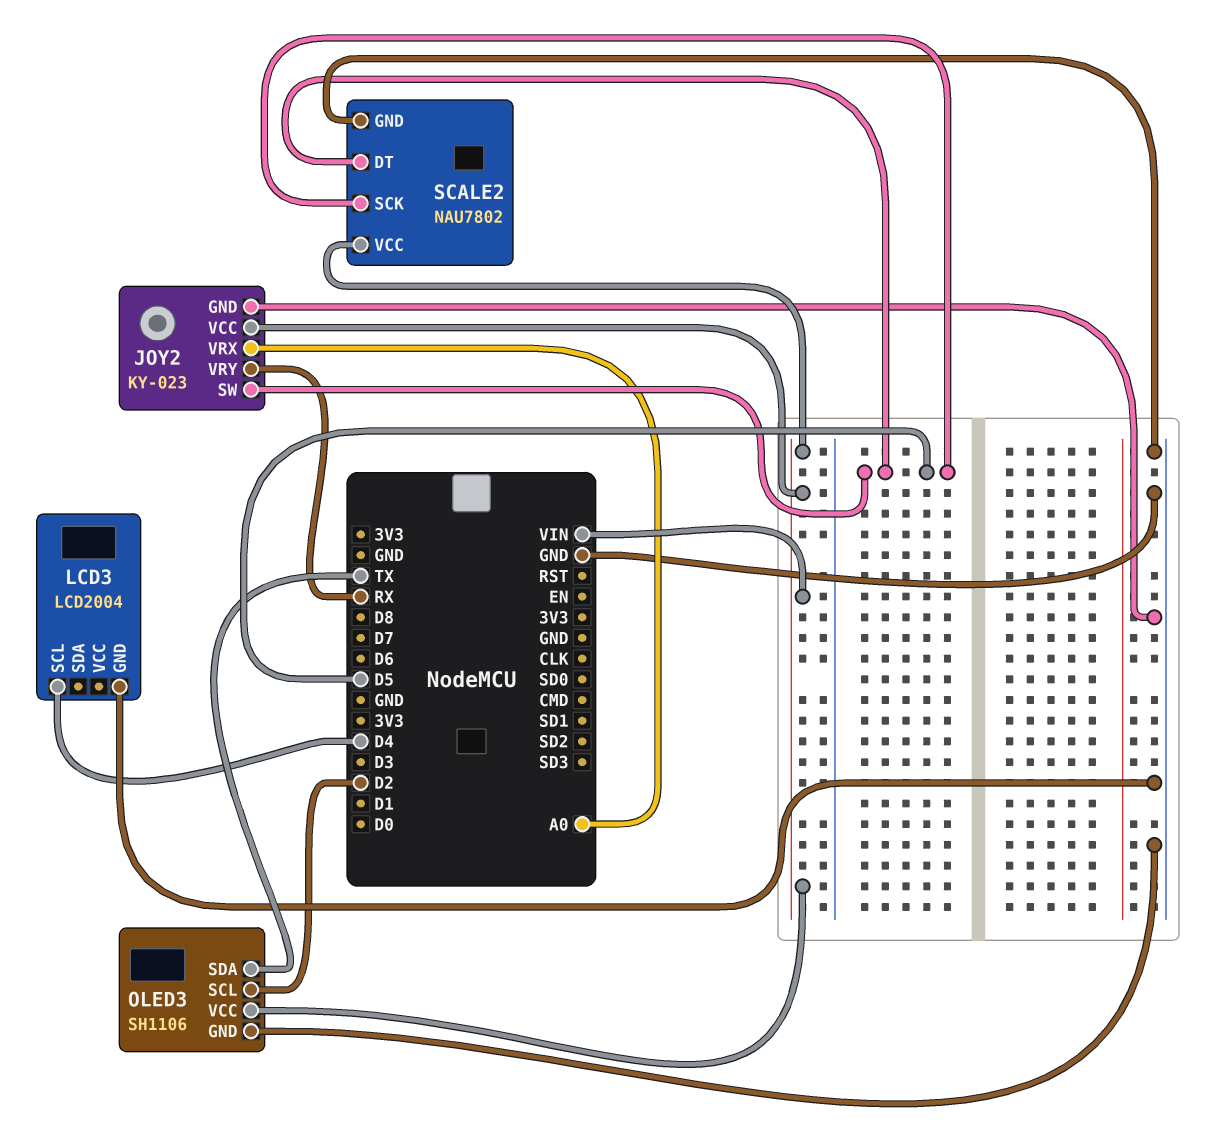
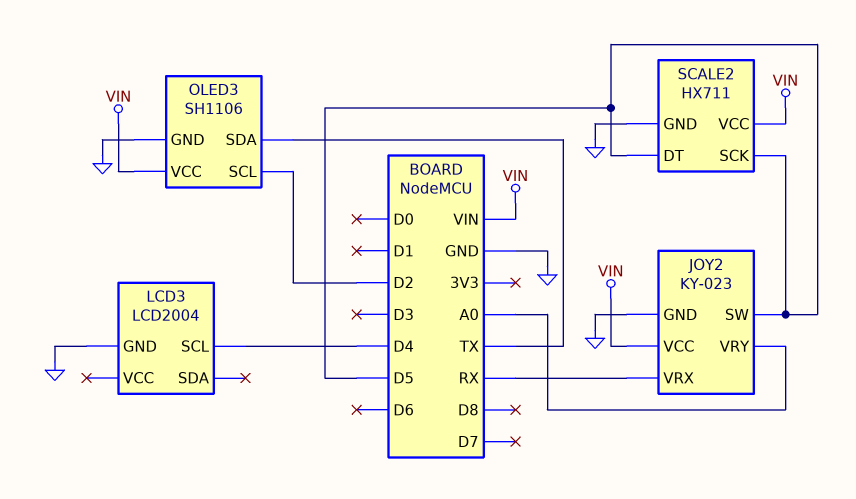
JOY2 pin VRX: A0 -> RX
JOY2 pin VRY: RX -> A0
SCALE2: NAU7802 -> HX711

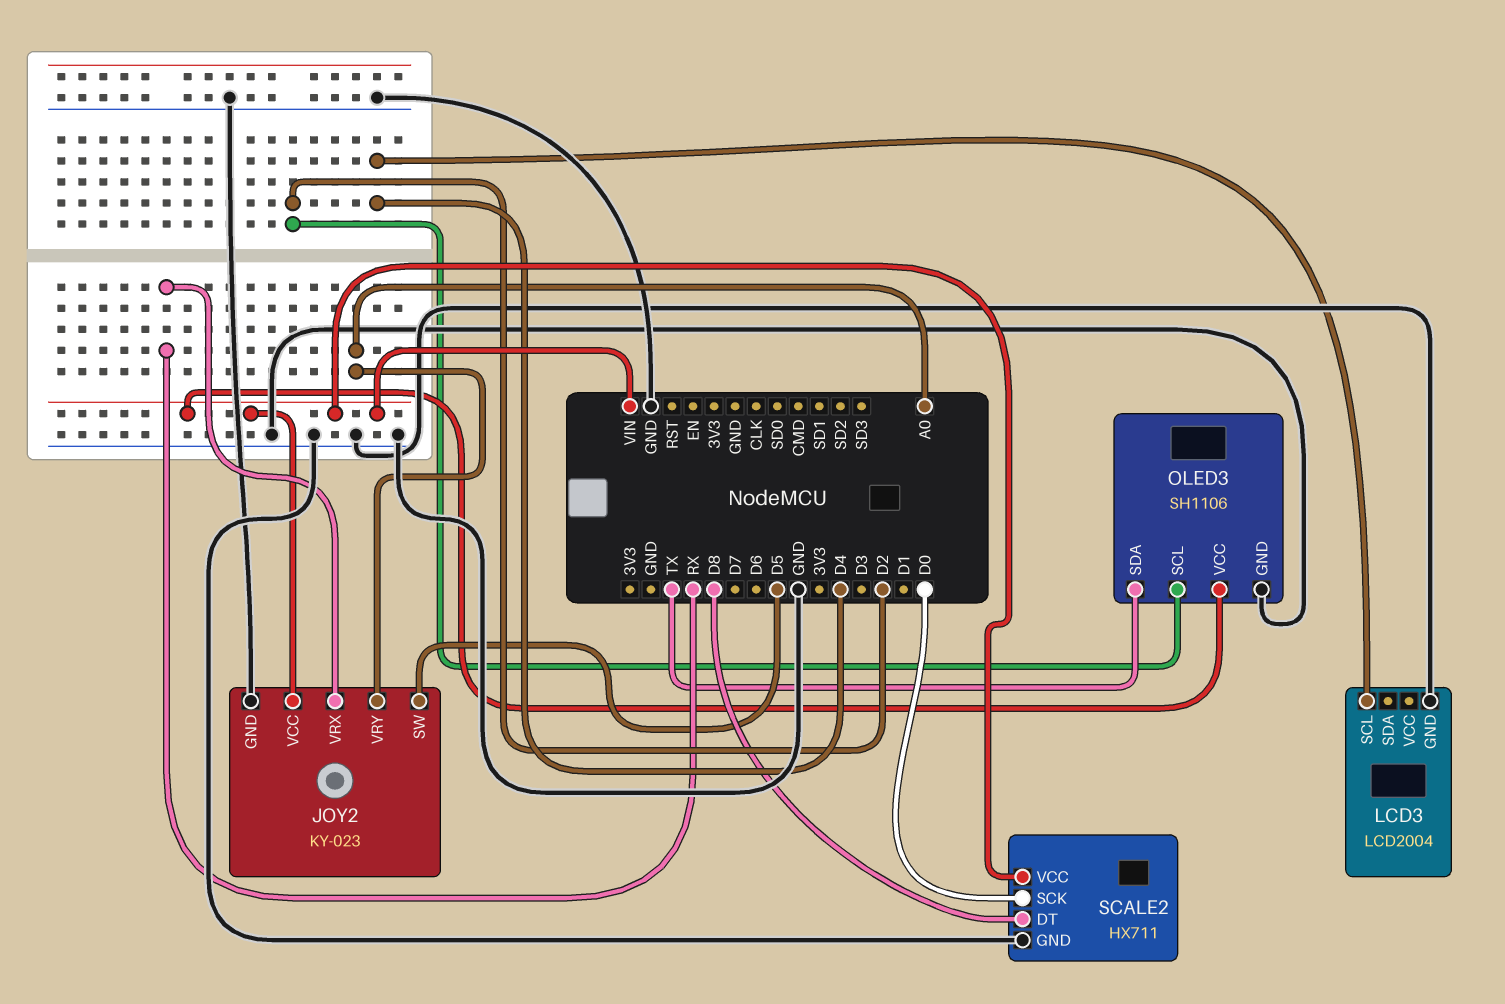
SCALE2 pin DT: D5 -> D8
SCALE2 pin SCK: D5 -> D0

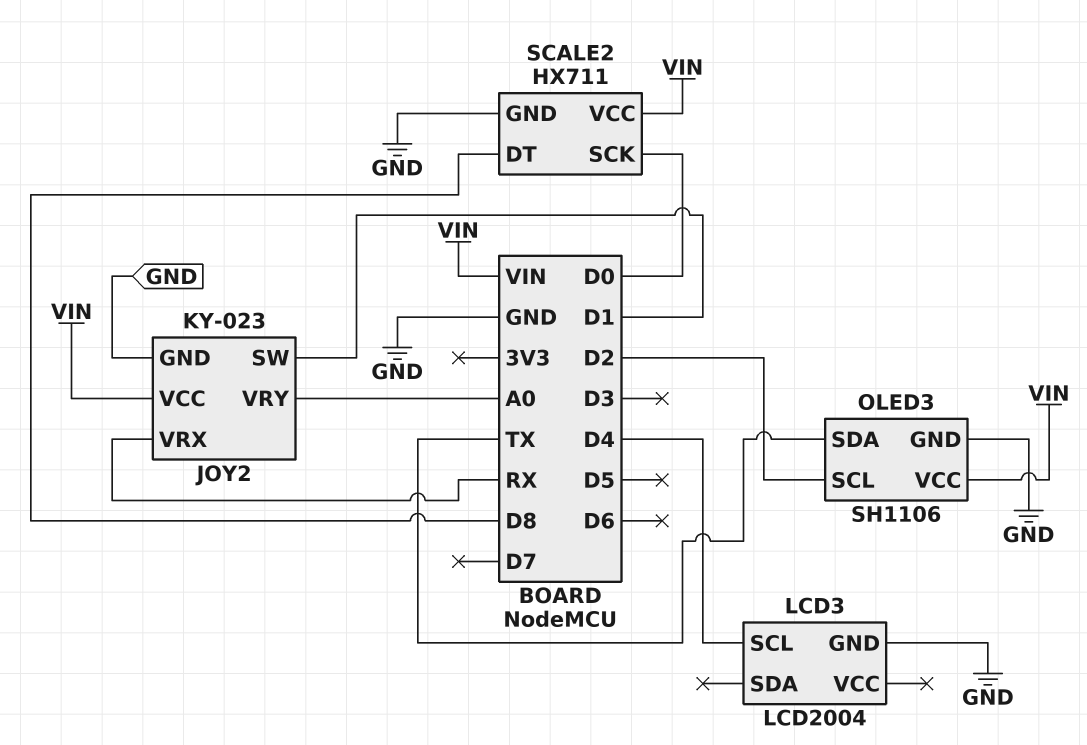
JOY2 pin SW: D5 -> D1

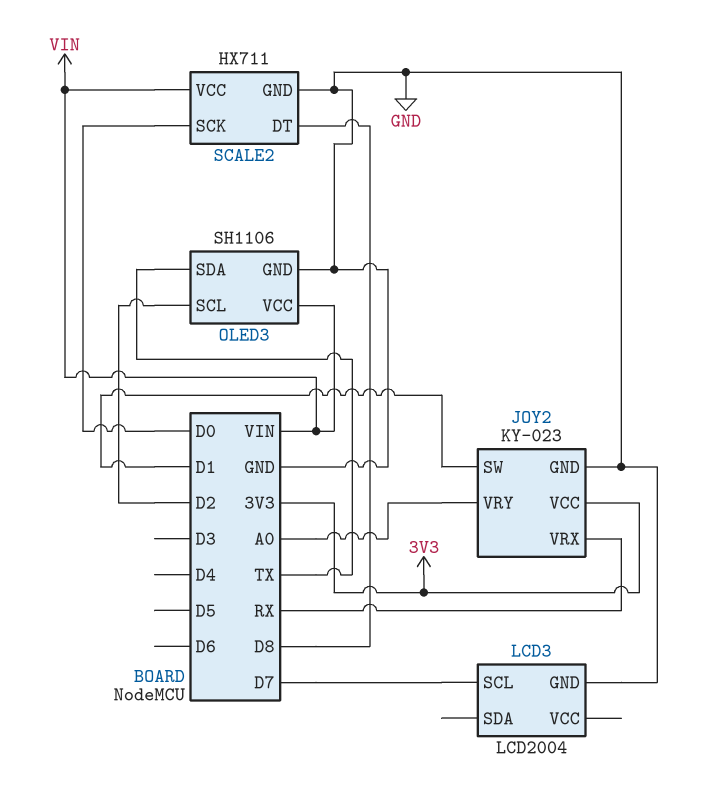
JOY2 pin VCC: VIN -> 3V3
LCD3 pin SCL: D4 -> D7

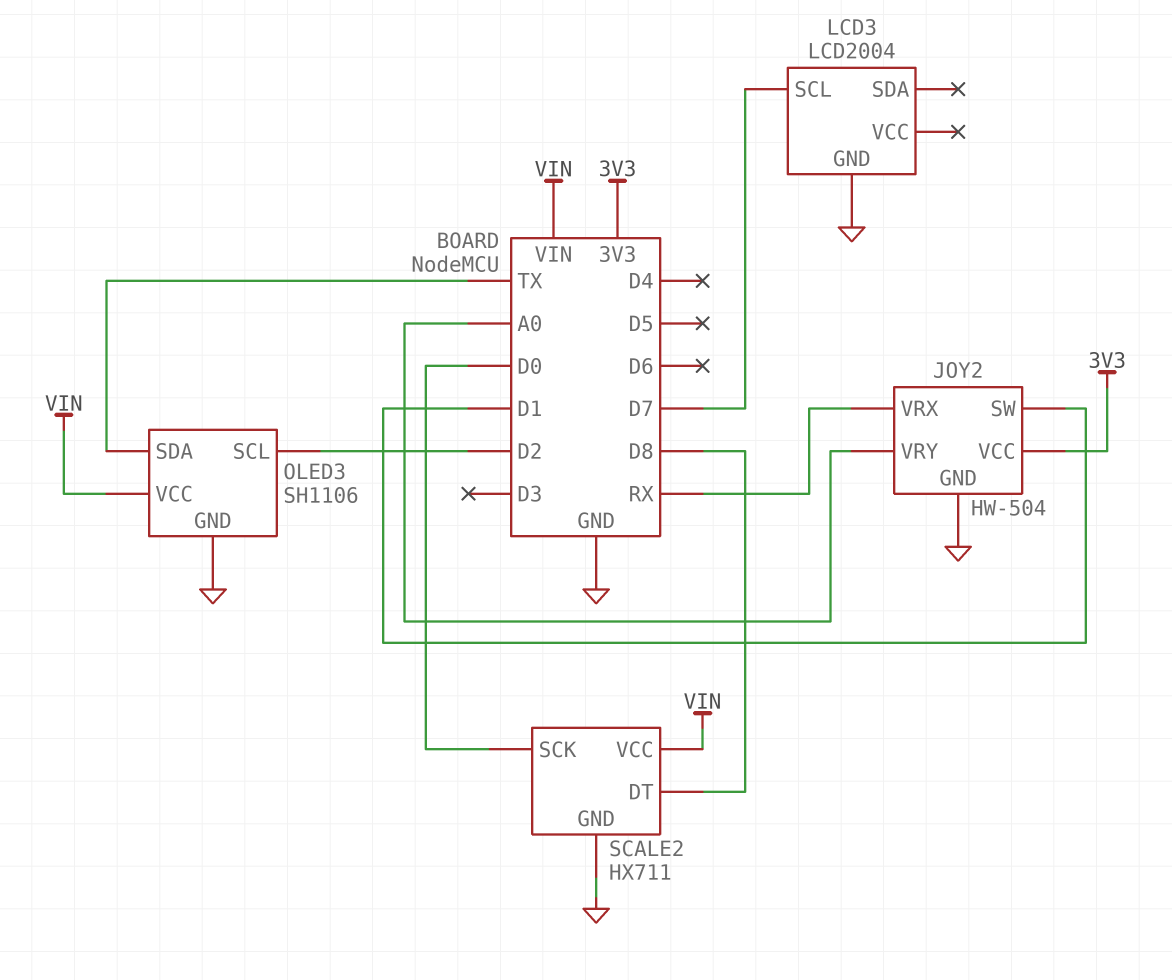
JOY2: KY-023 -> HW-504

